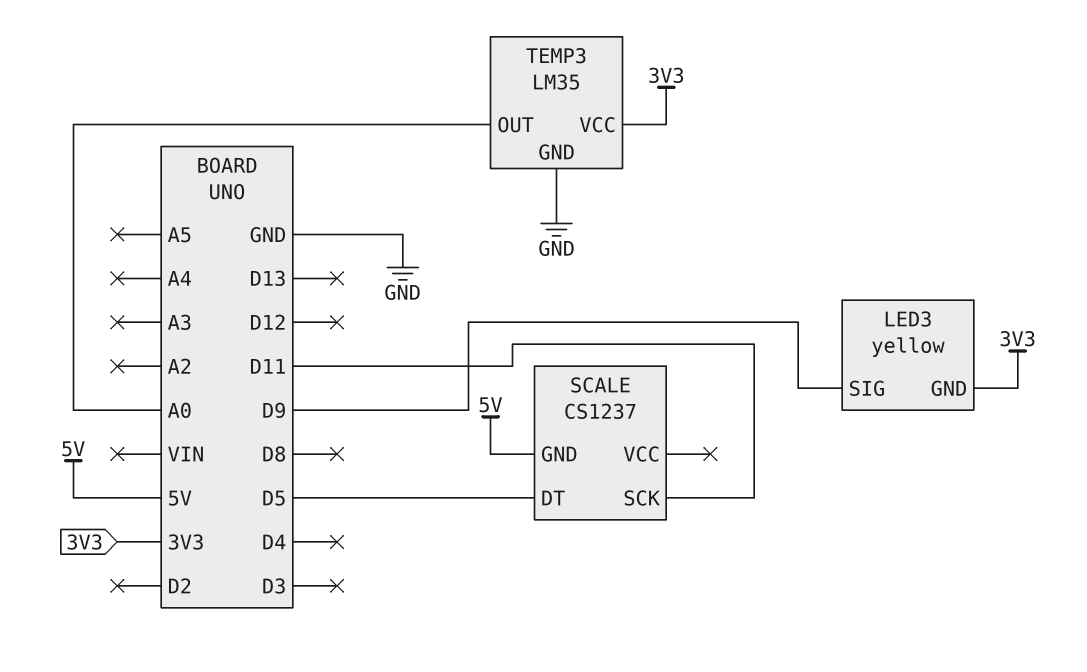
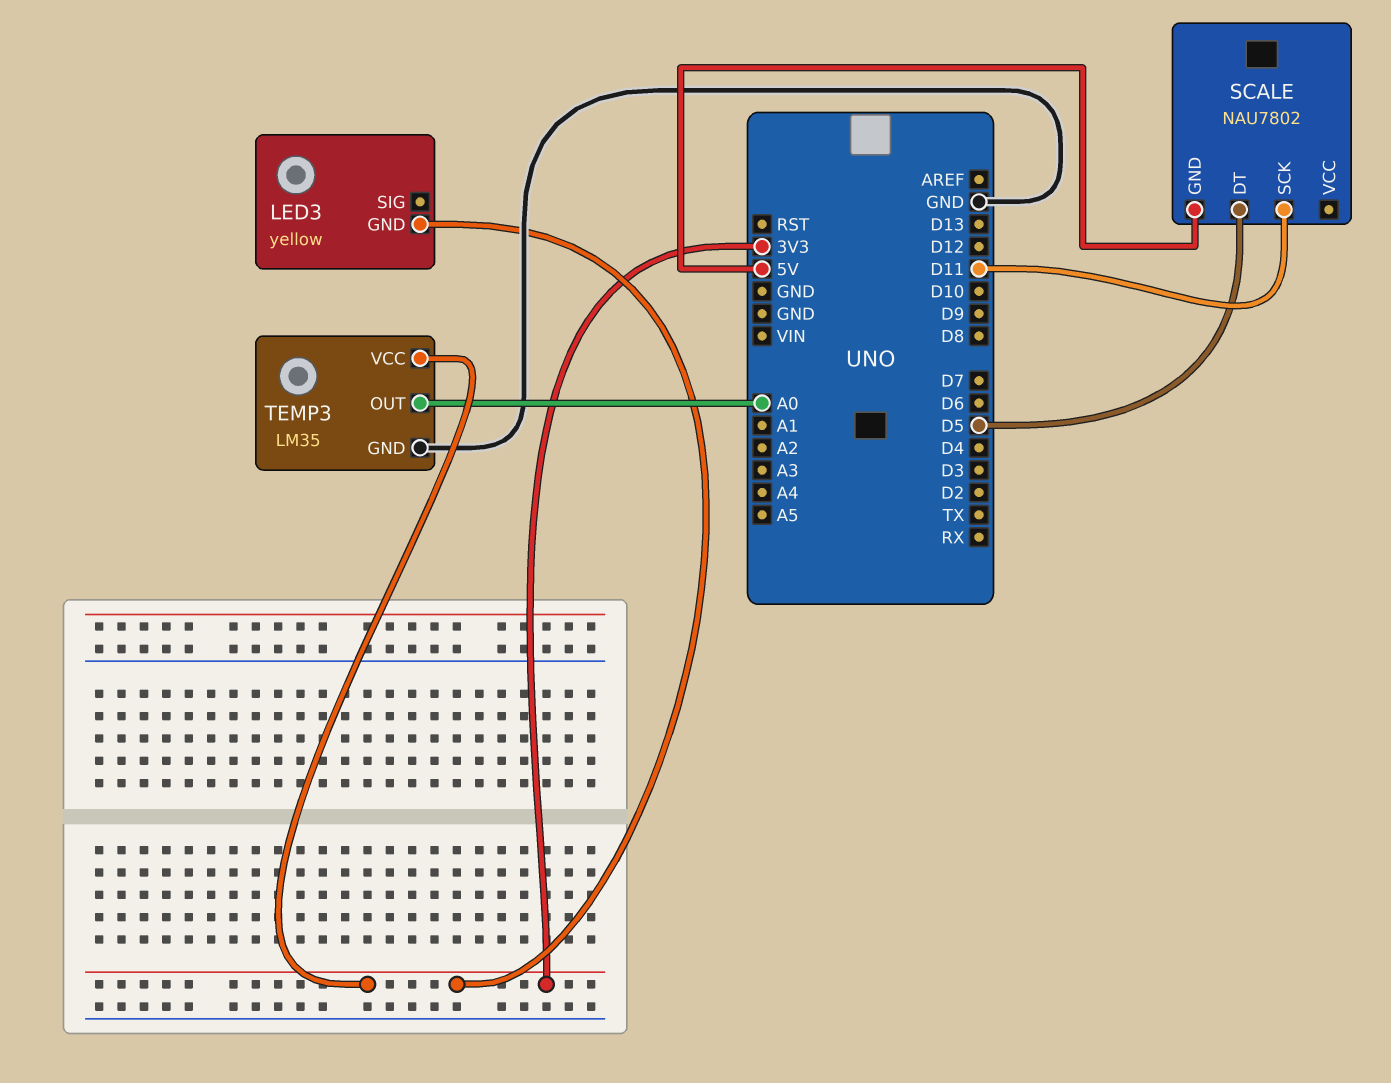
LED3 pin SIG: D9 -> none
SCALE: CS1237 -> NAU7802

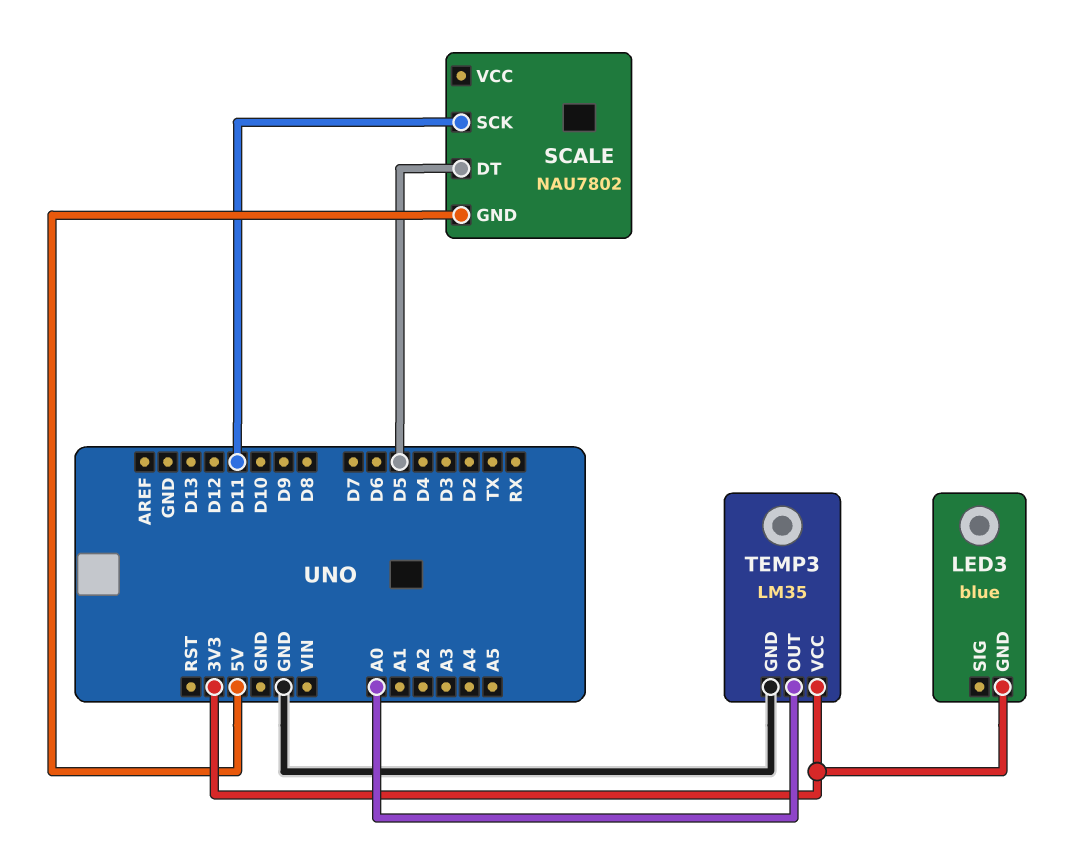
LED3: yellow -> blue

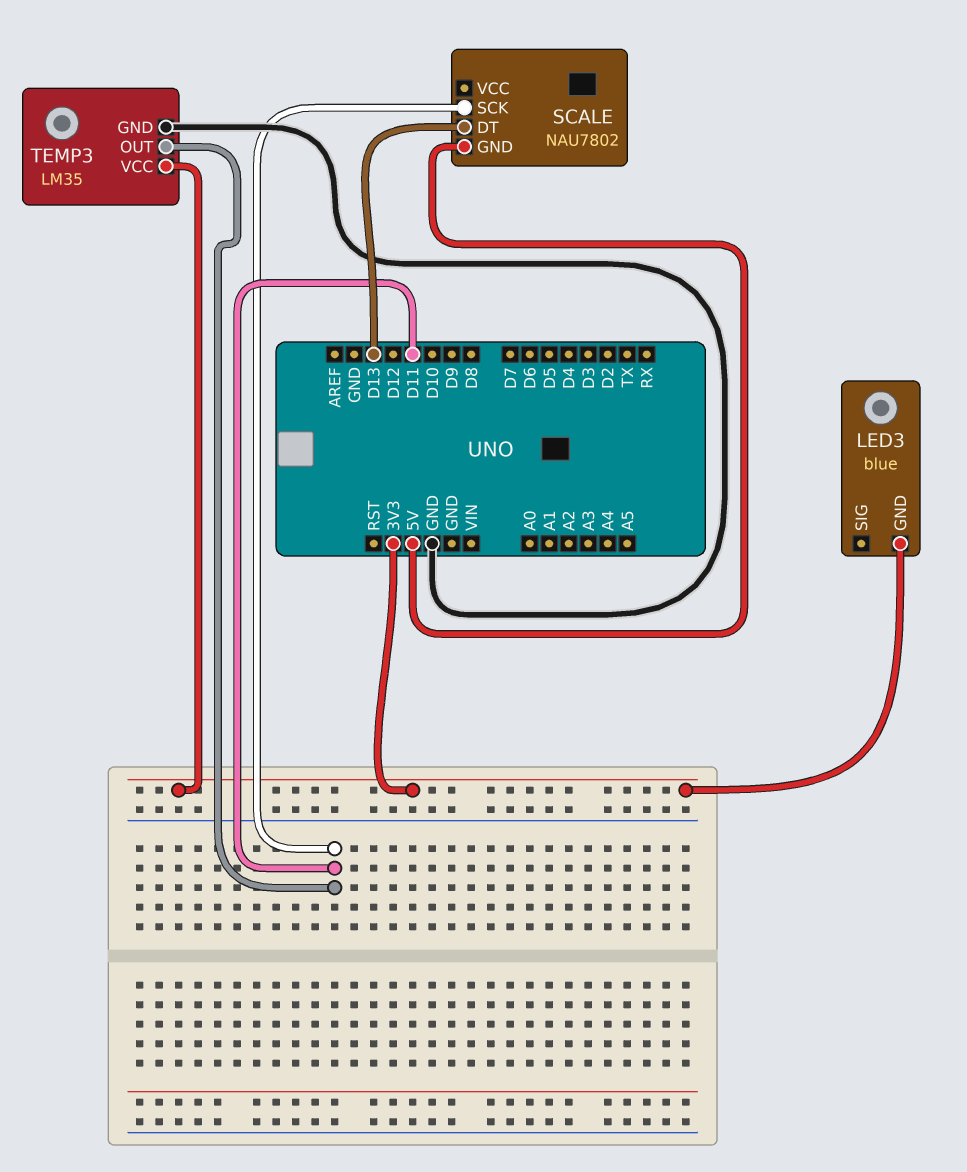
SCALE pin DT: D5 -> D13
TEMP3 pin OUT: A0 -> D11

